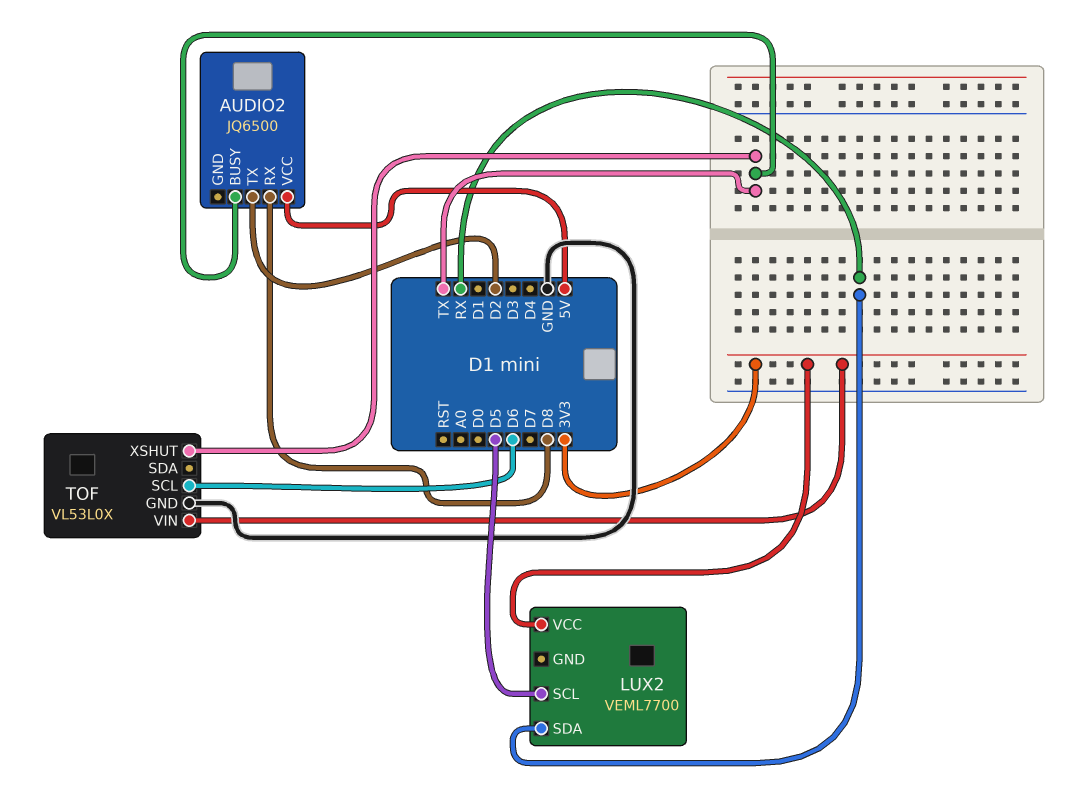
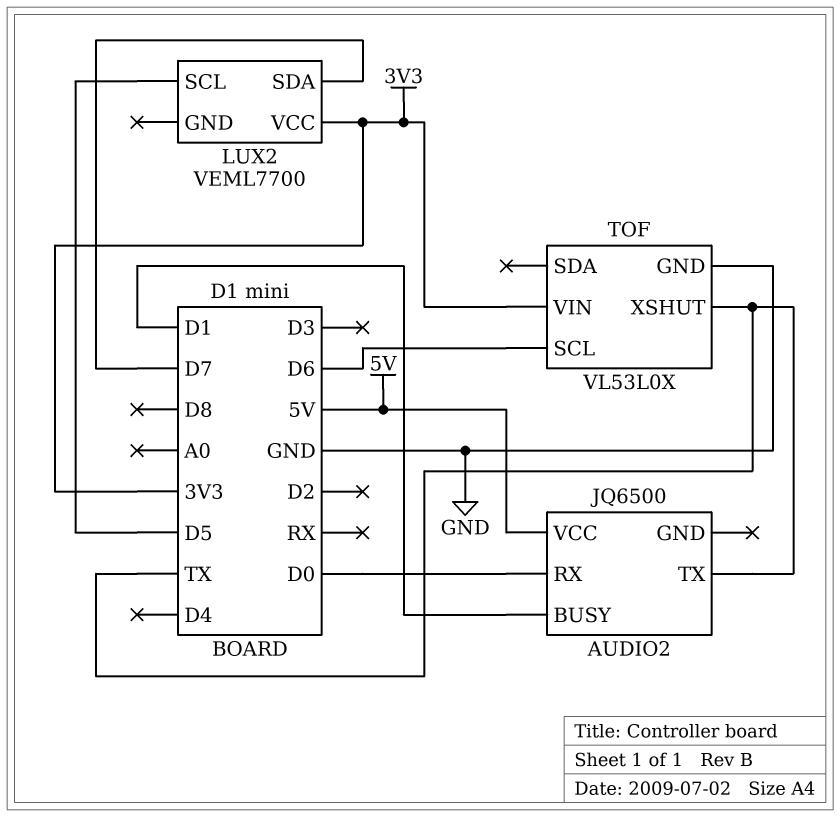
AUDIO2 pin BUSY: TX -> D1
AUDIO2 pin RX: D8 -> D0
AUDIO2 pin TX: D2 -> TX
LUX2 pin SDA: RX -> D7

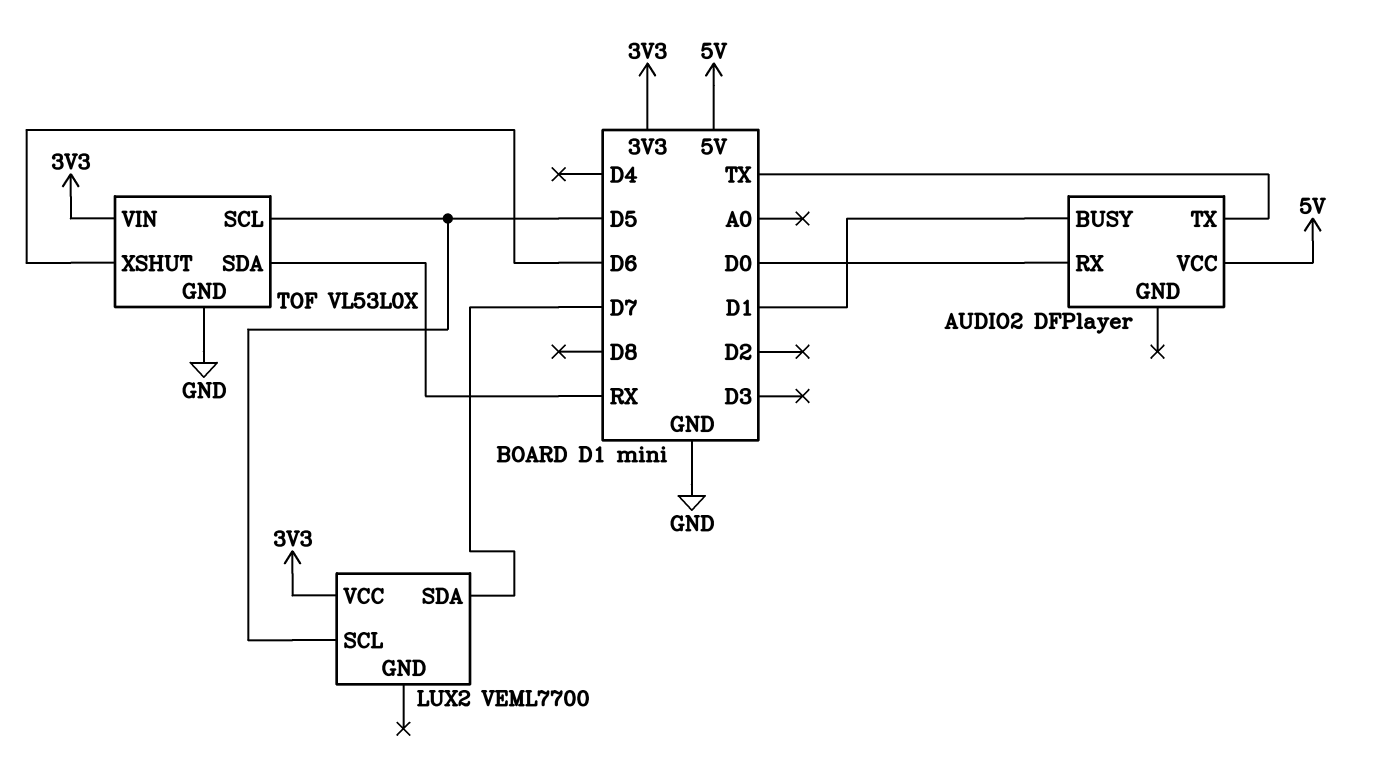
AUDIO2: JQ6500 -> DFPlayer
TOF pin SCL: D6 -> D5
TOF pin SDA: none -> RX
TOF pin XSHUT: TX -> D6

